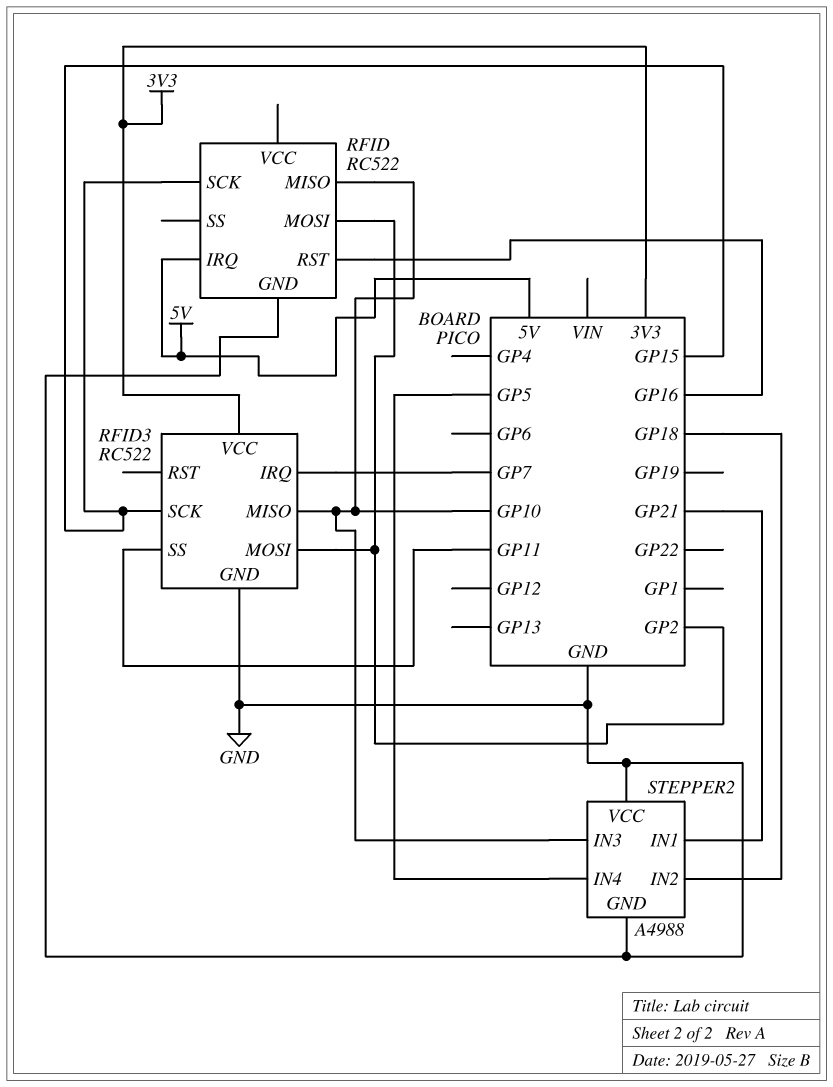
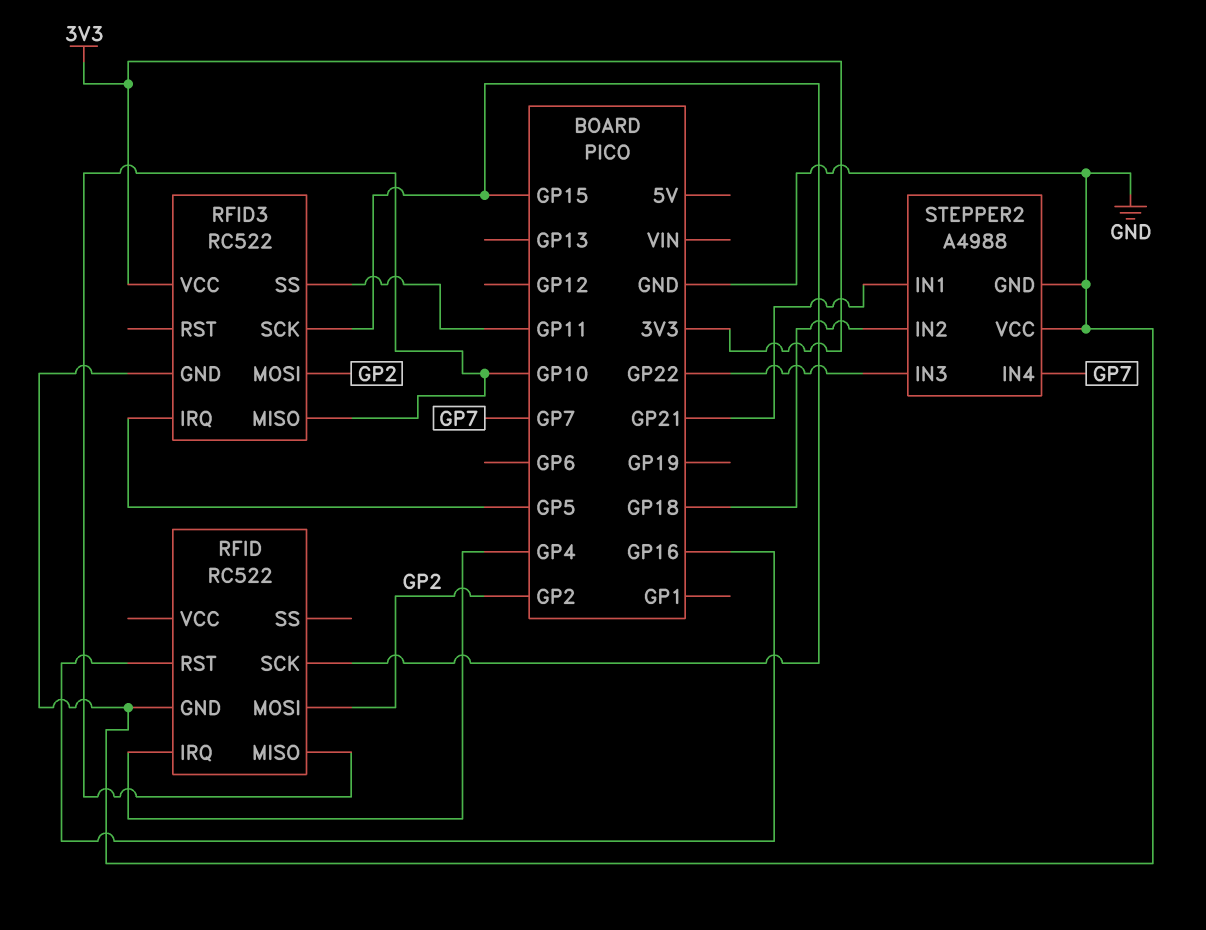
RFID pin IRQ: 5V -> GP4
RFID3 pin IRQ: GP7 -> GP5
STEPPER2 pin IN3: GP10 -> GP22
STEPPER2 pin IN4: GP5 -> GP7

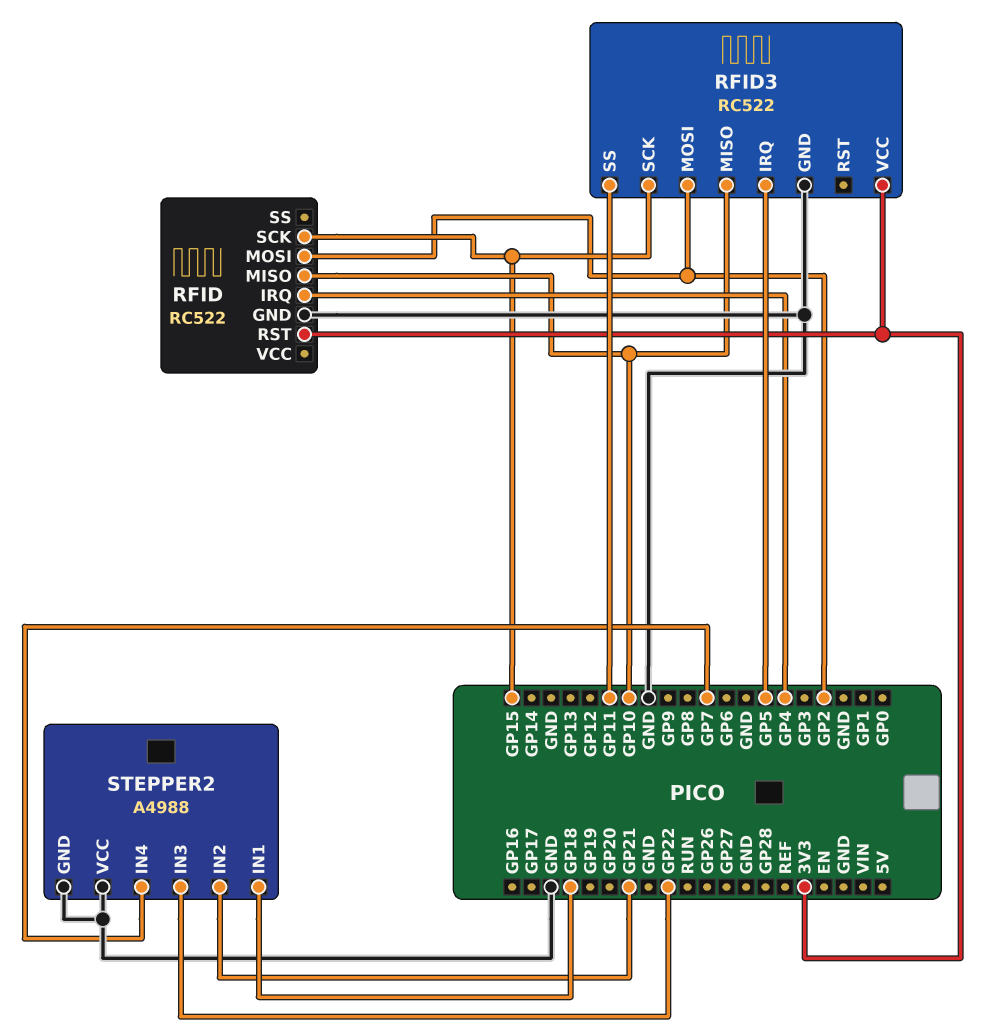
RFID pin RST: GP16 -> 3V3
STEPPER2 pin IN1: GP21 -> GP18
STEPPER2 pin IN2: GP18 -> GP21

